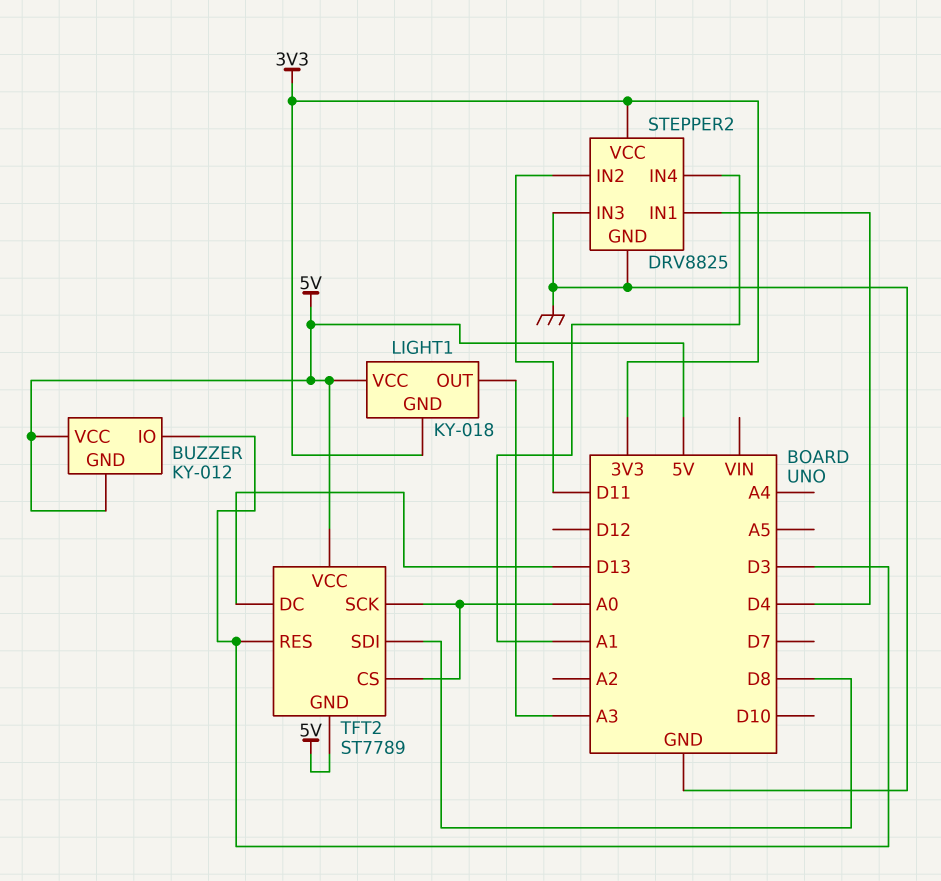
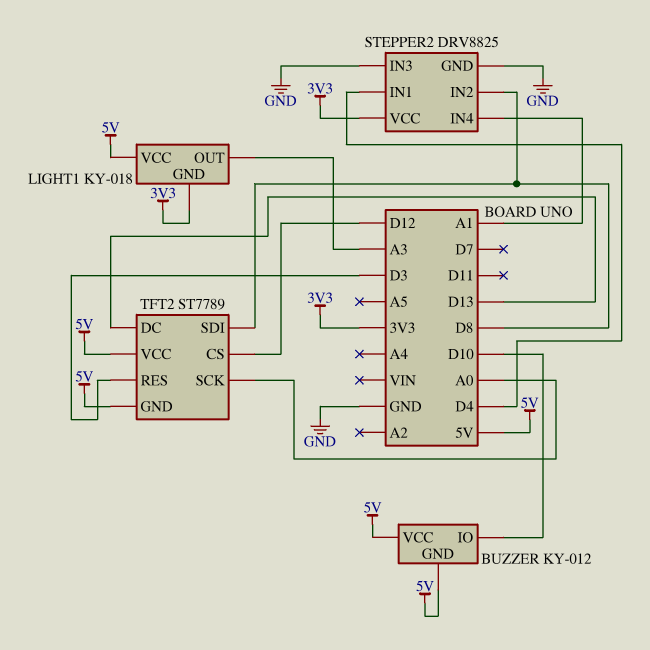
BUZZER pin IO: D3 -> D10
STEPPER2 pin IN2: D11 -> D8
TFT2 pin CS: A0 -> D12

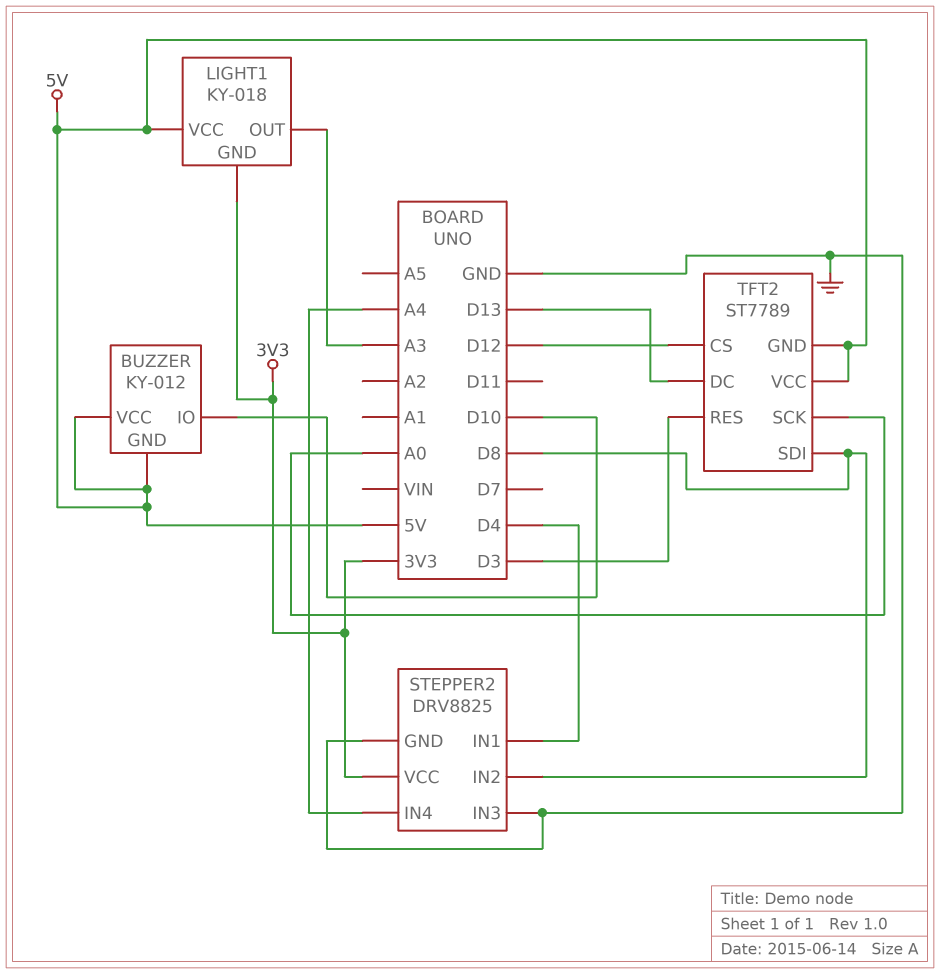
STEPPER2 pin IN4: A1 -> A4

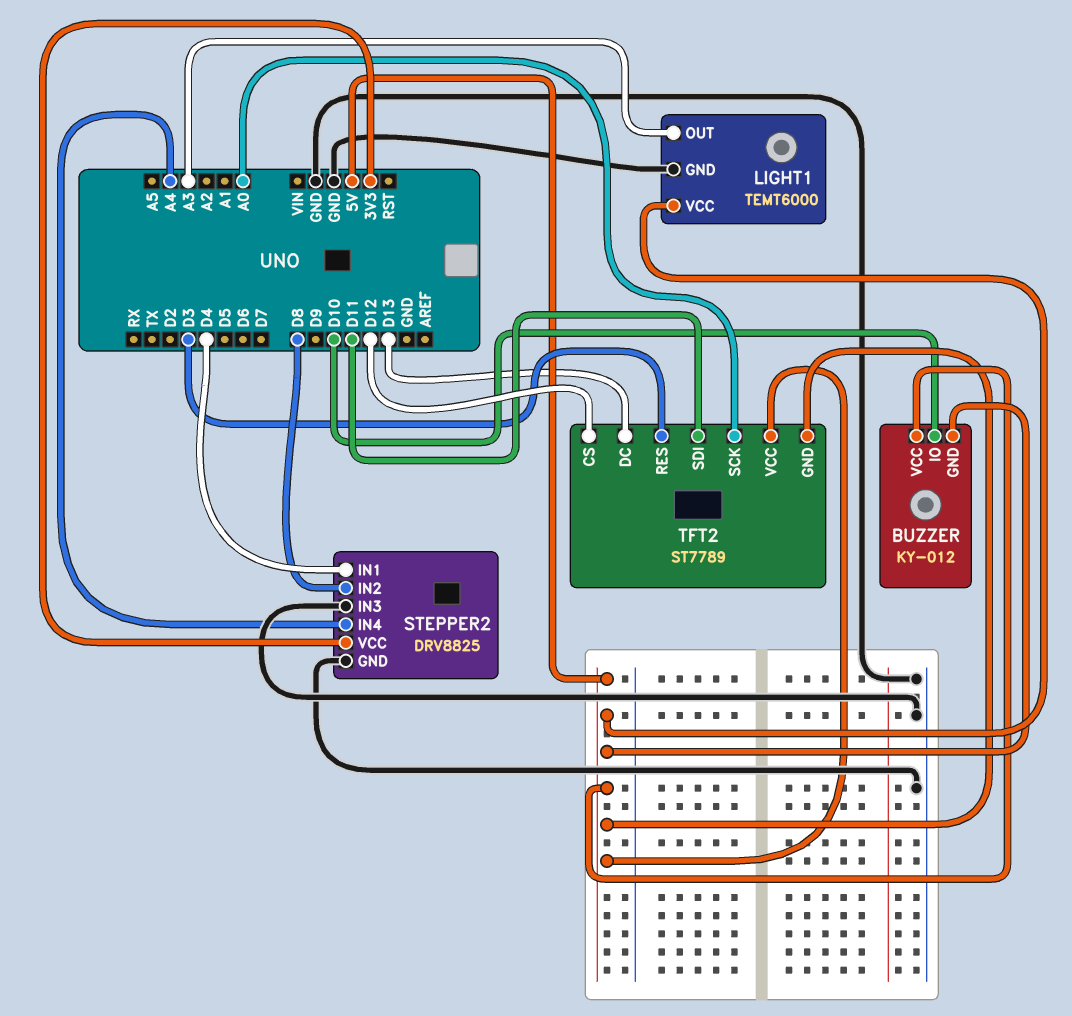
LIGHT1: KY-018 -> TEMT6000
LIGHT1 pin GND: 3V3 -> GND
TFT2 pin SDI: D8 -> D11

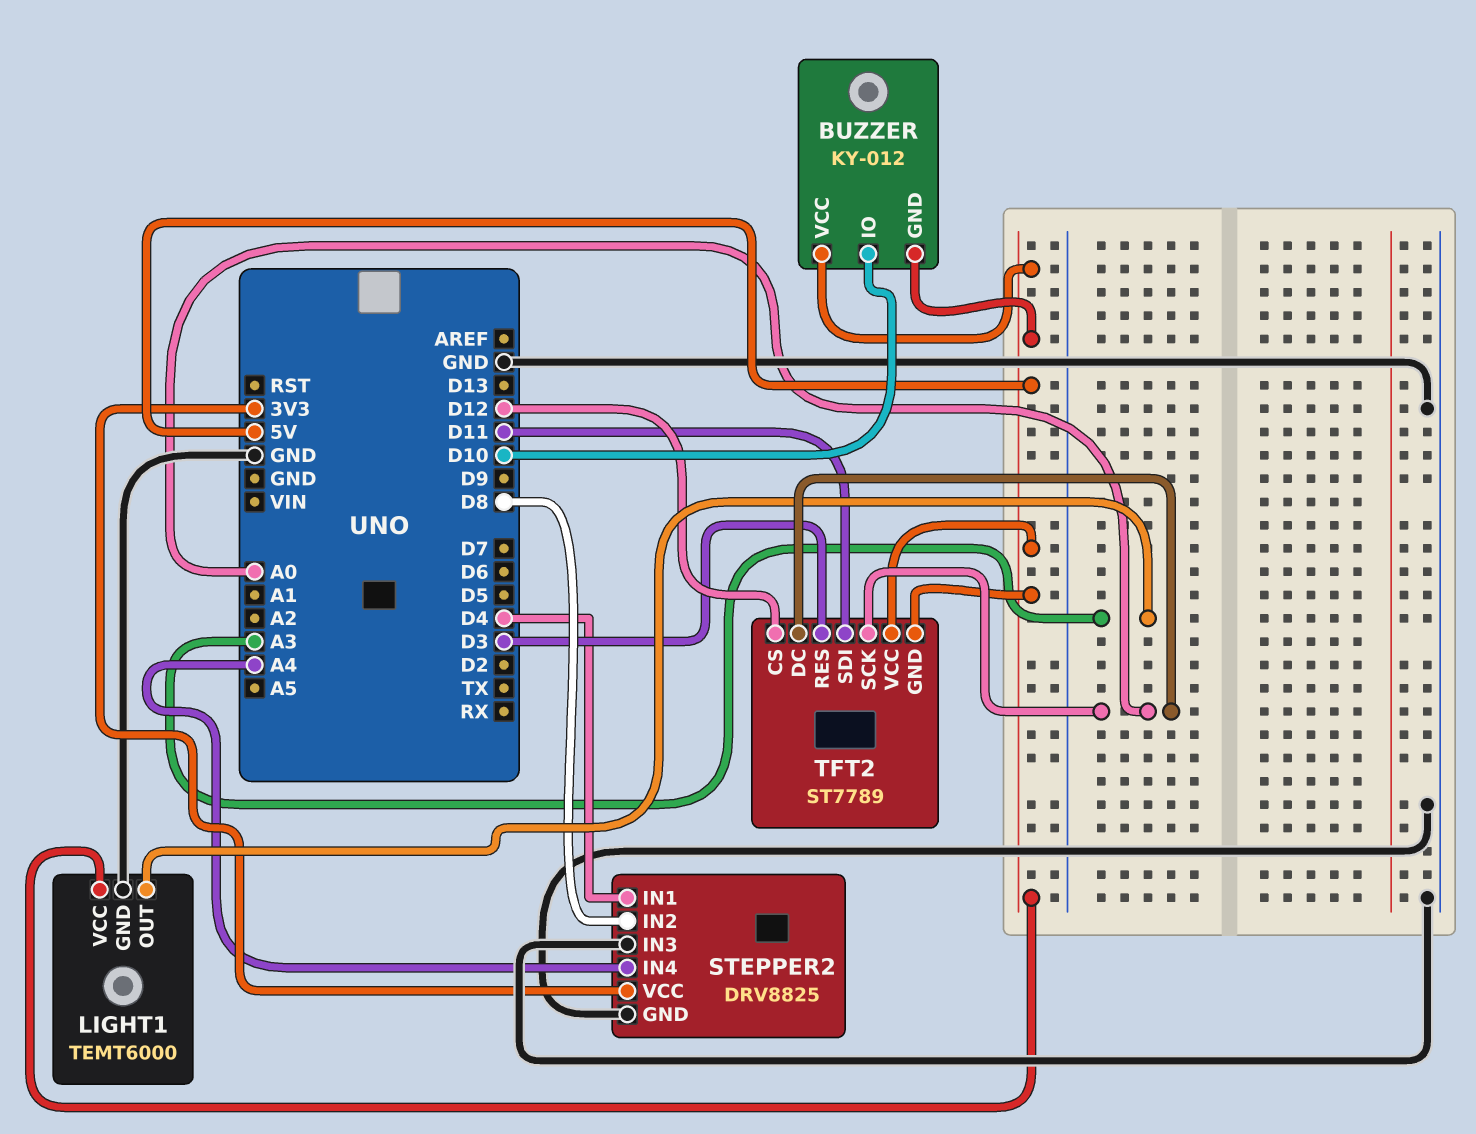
TFT2 pin DC: D13 -> A0

